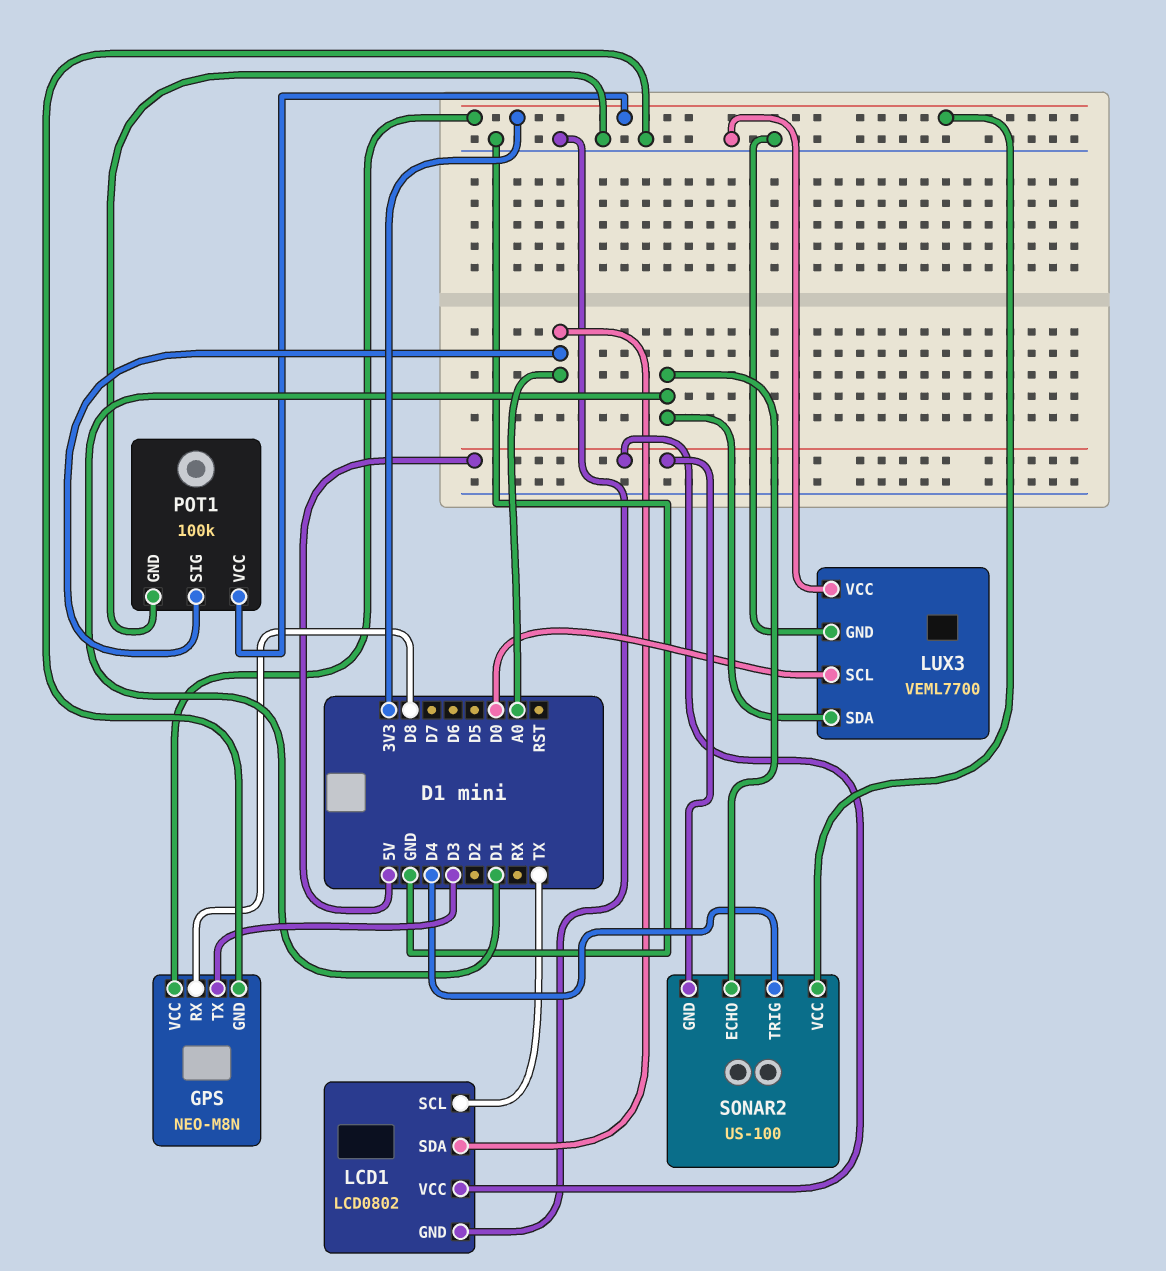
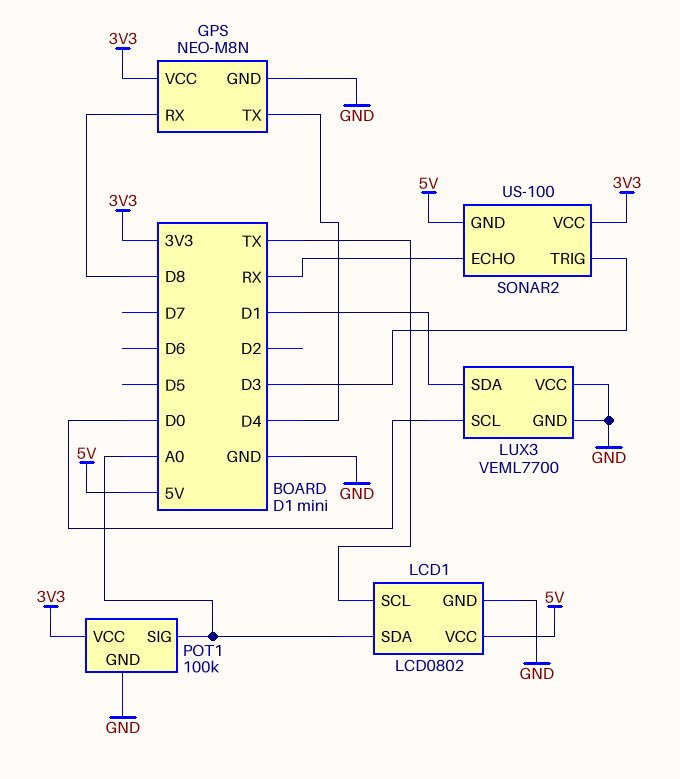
GPS pin TX: D3 -> D4
SONAR2 pin ECHO: D1 -> RX
SONAR2 pin TRIG: D4 -> D3

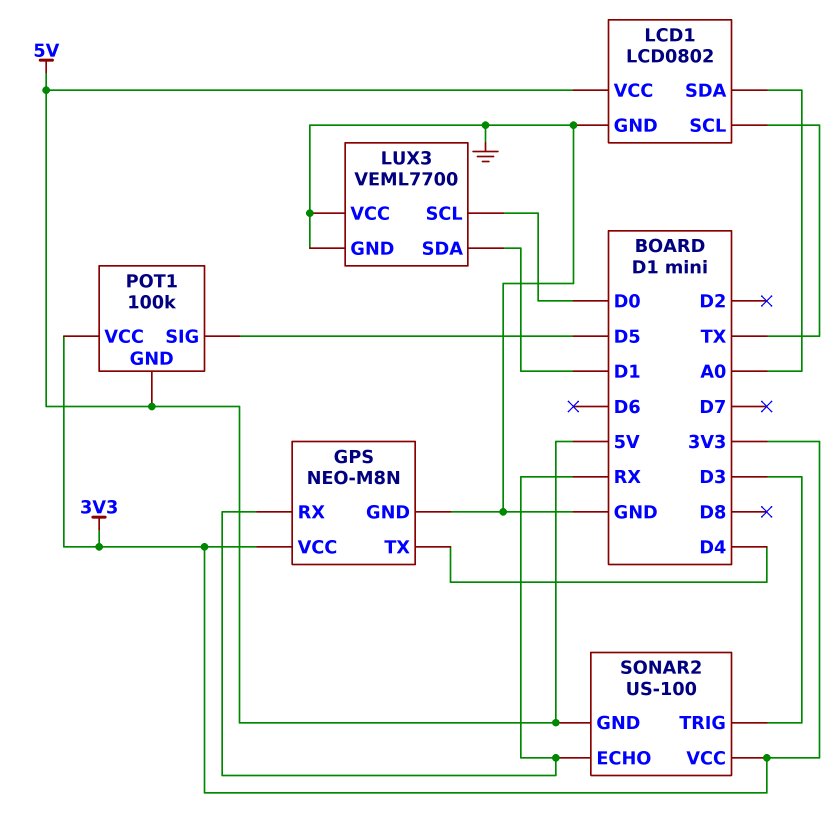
GPS pin RX: D8 -> RX
POT1 pin GND: GND -> 5V
POT1 pin SIG: A0 -> D5

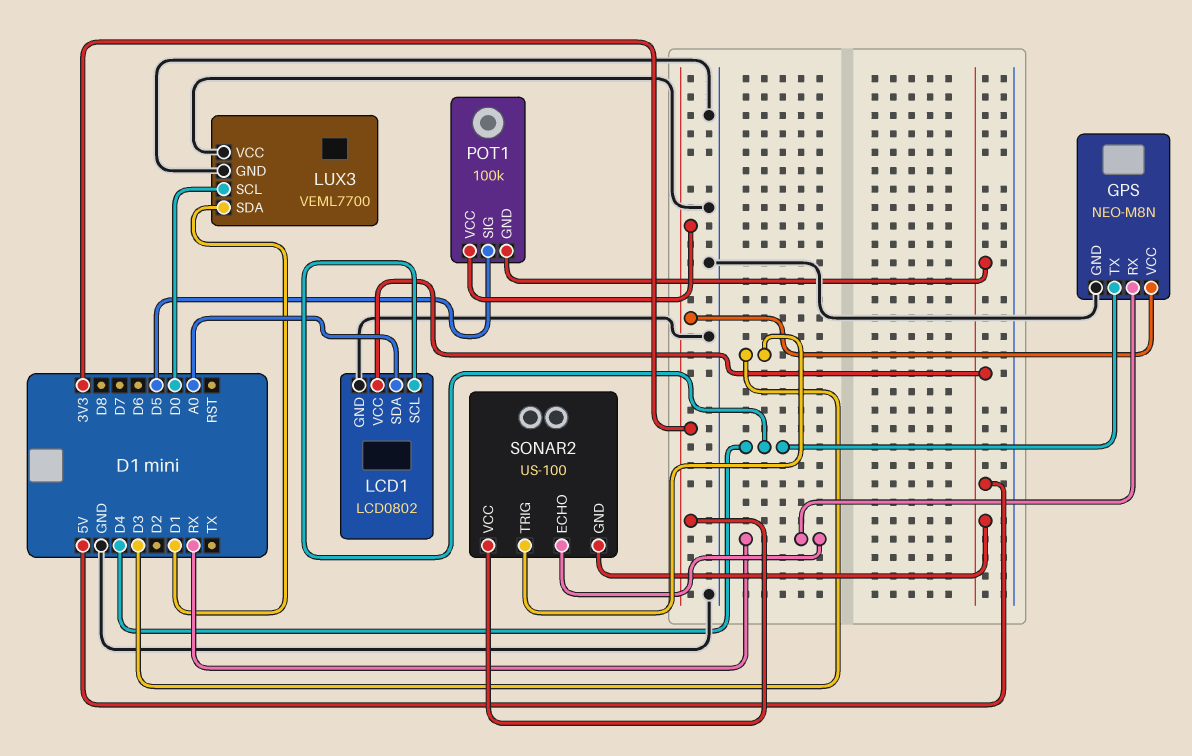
LCD1 pin SCL: TX -> D4

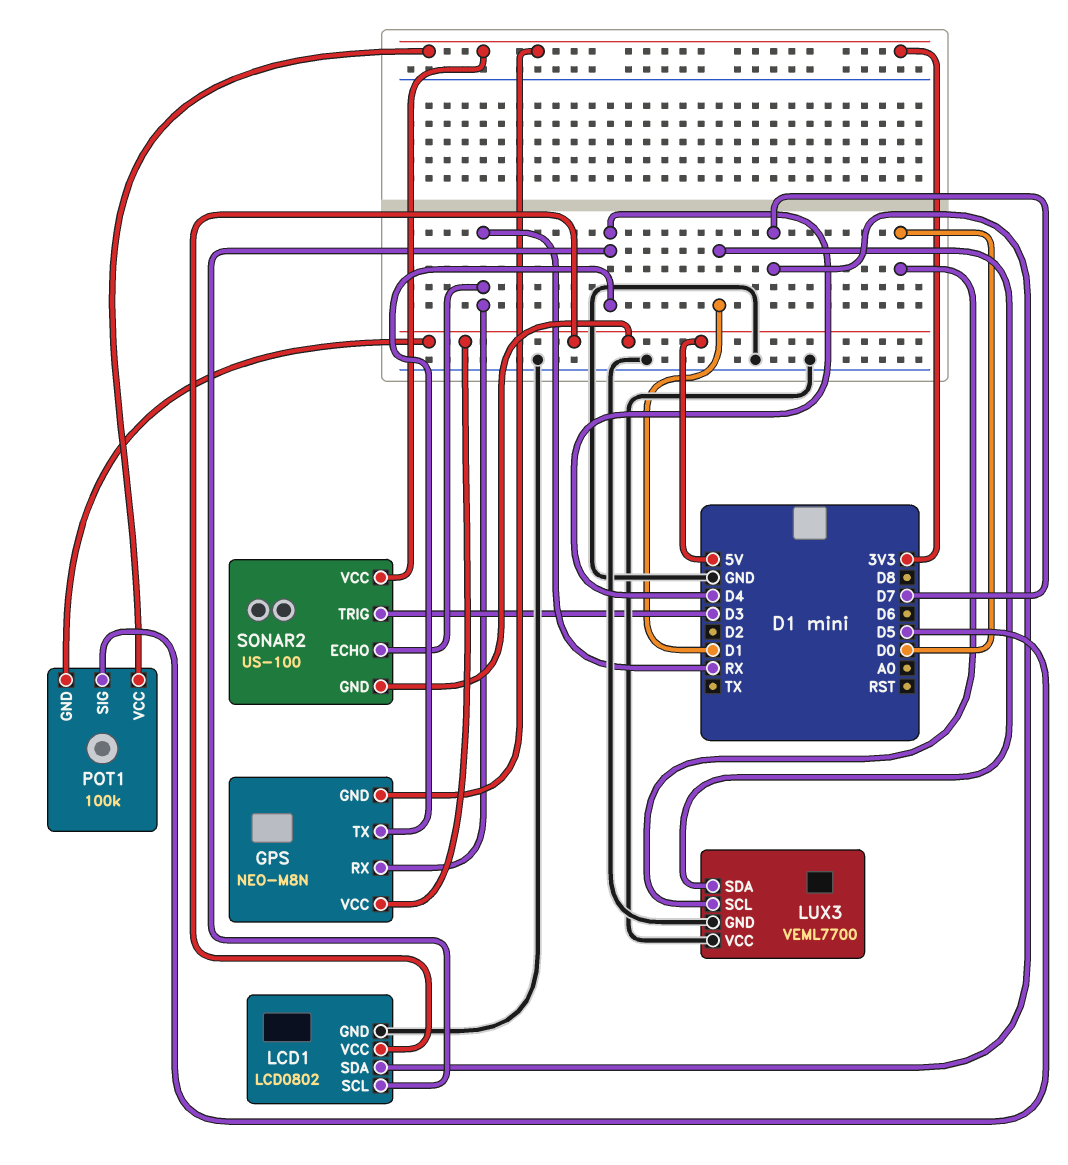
GPS pin GND: GND -> 3V3
GPS pin VCC: 3V3 -> 5V
LCD1 pin SDA: A0 -> D7

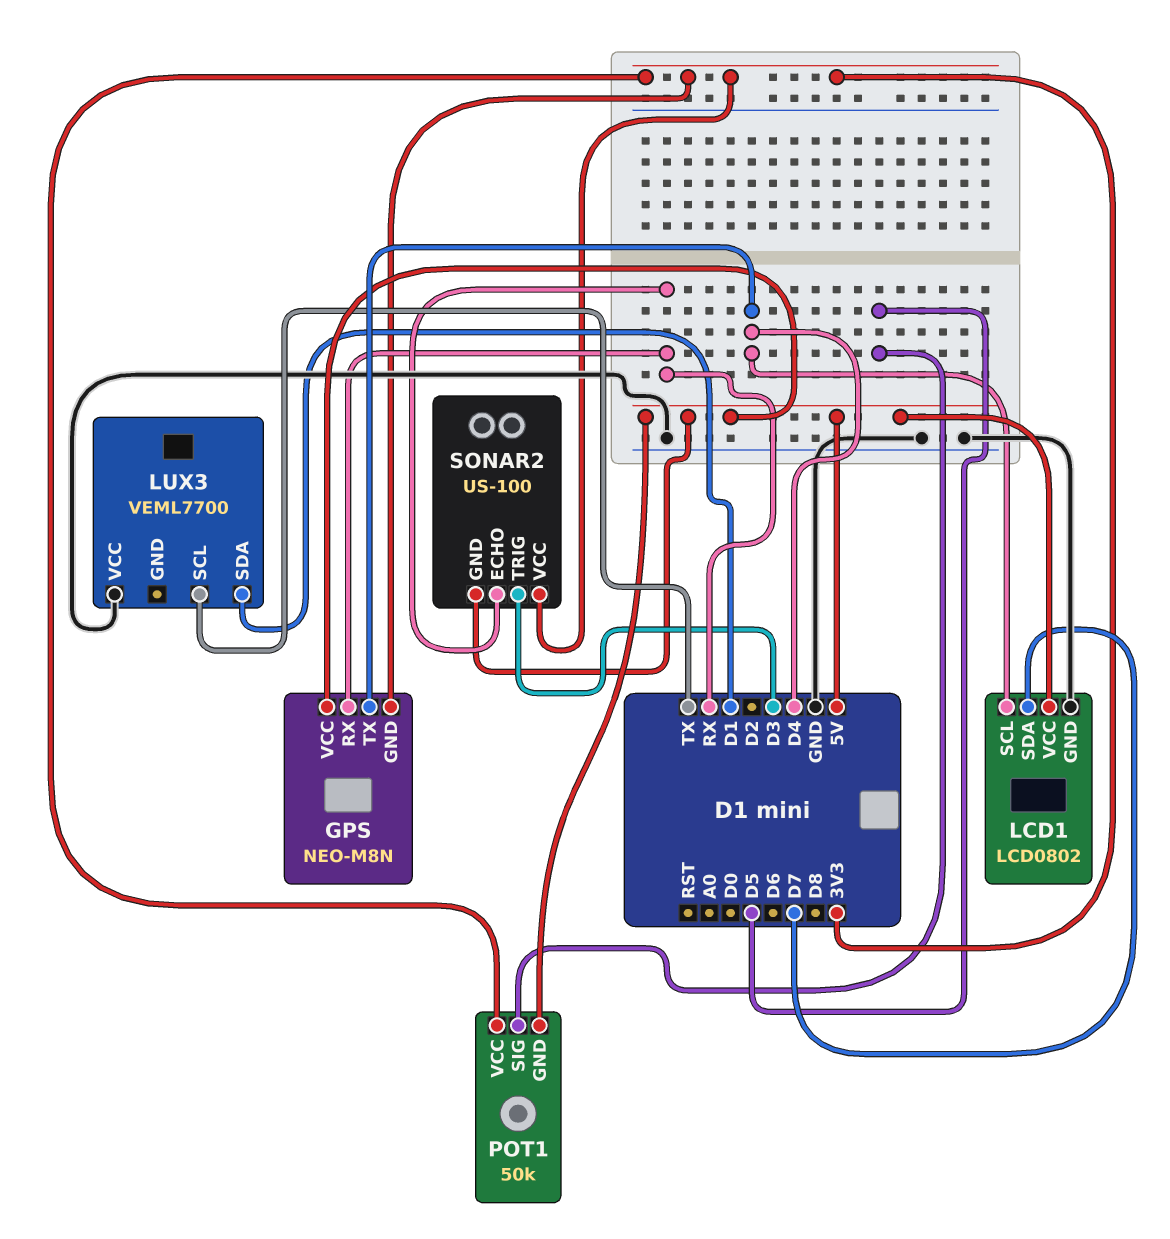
LUX3 pin GND: GND -> none
LUX3 pin SCL: D0 -> TX
POT1: 100k -> 50k

